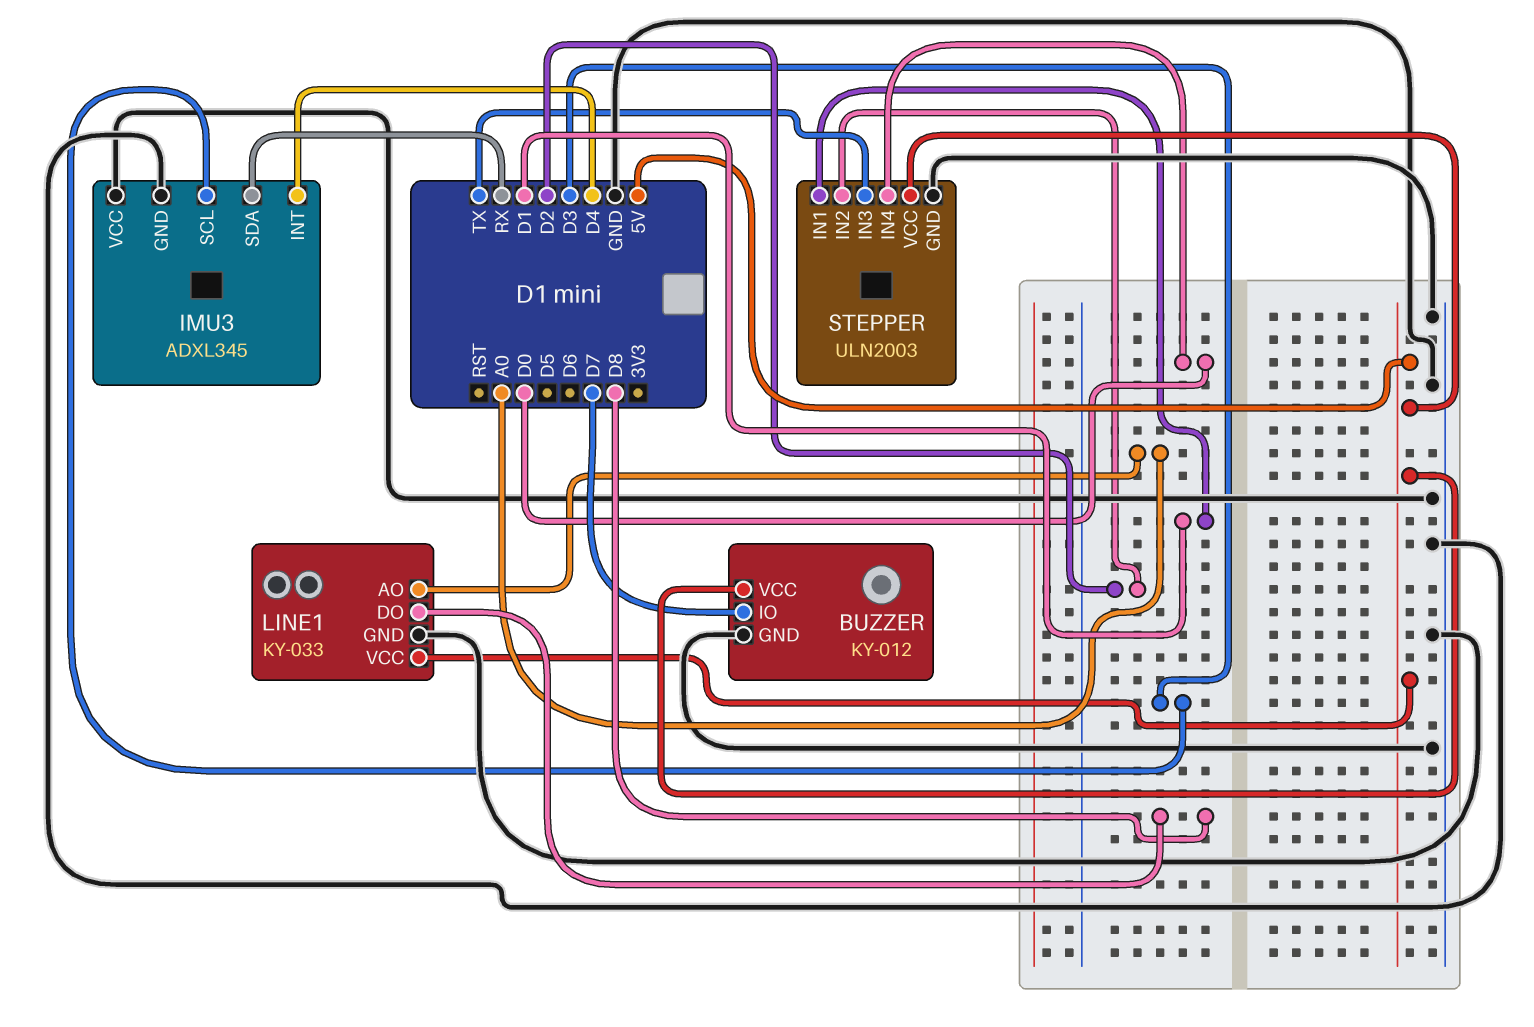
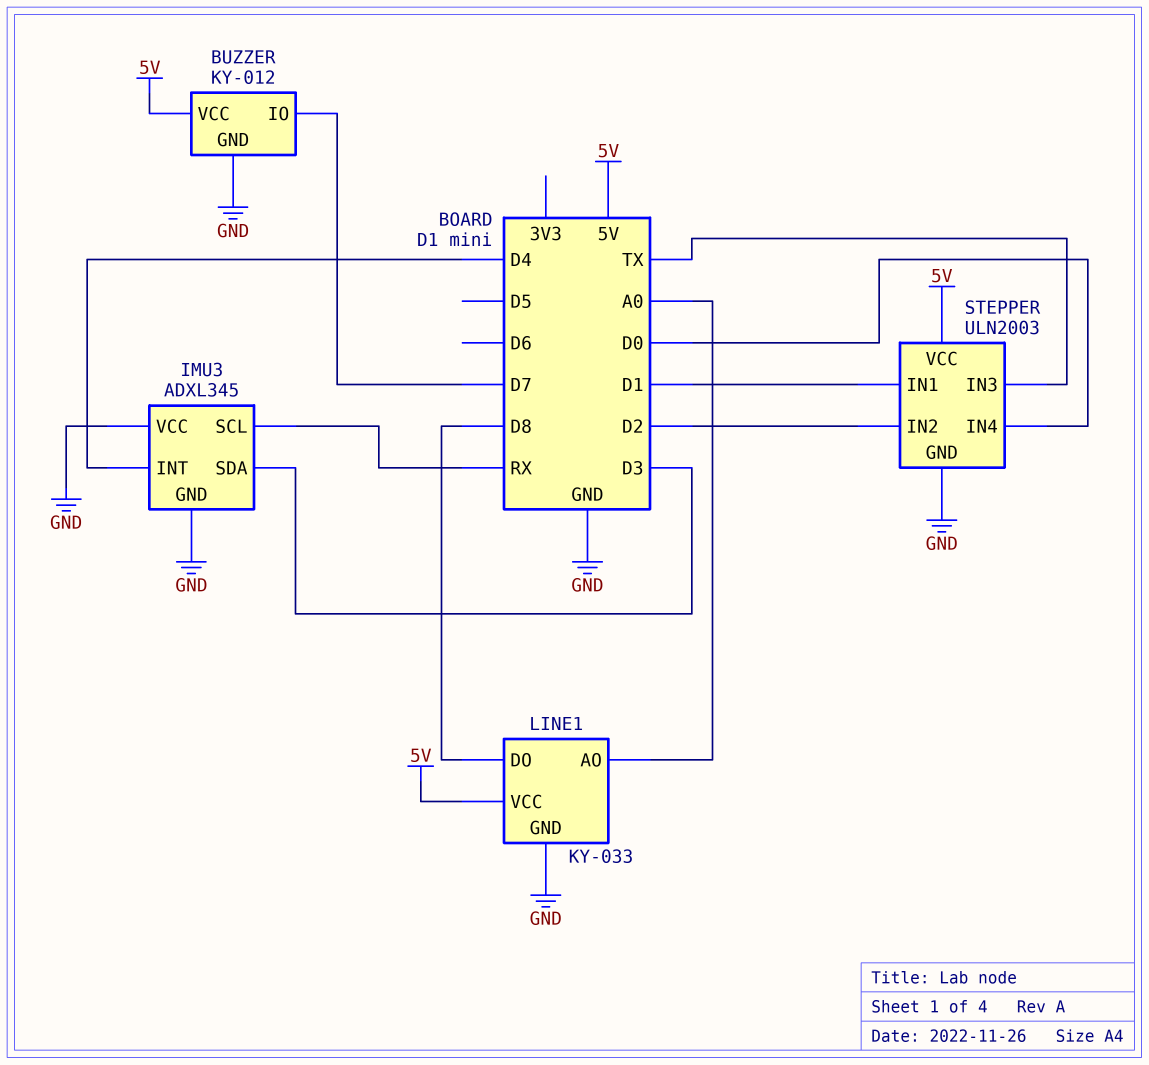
IMU3 pin SCL: D3 -> RX
IMU3 pin SDA: RX -> D3

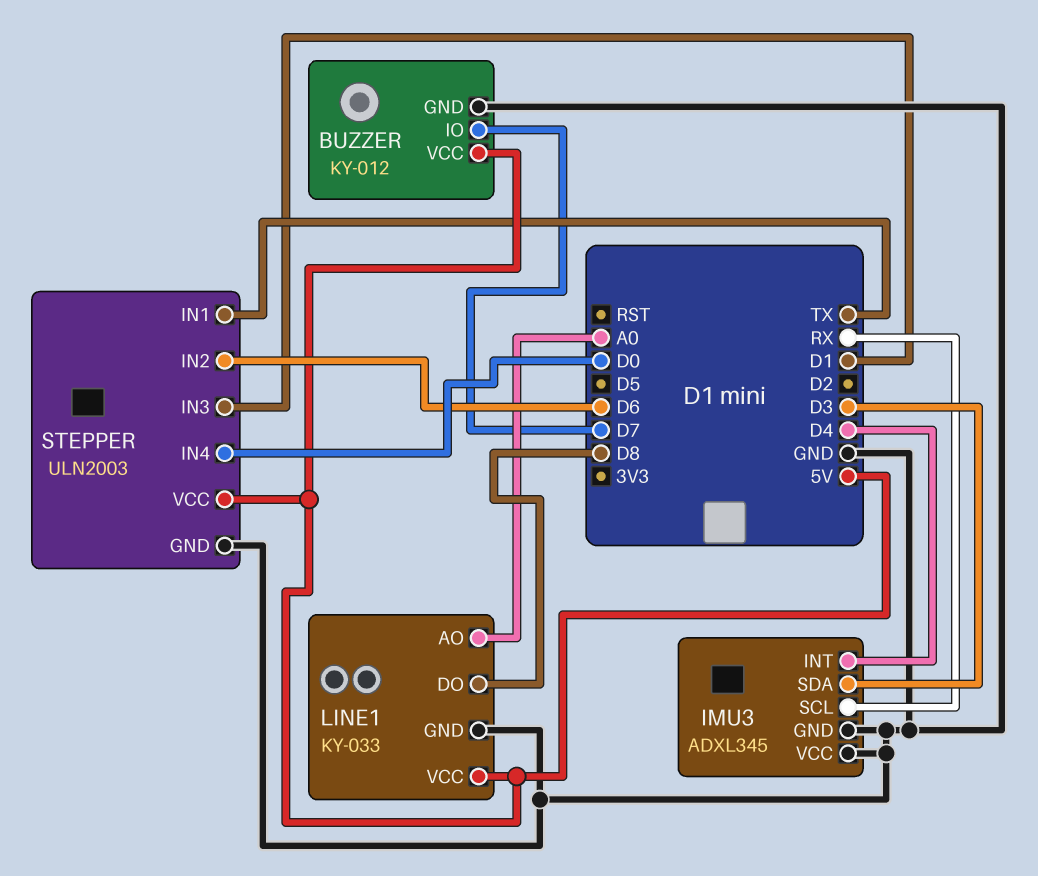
STEPPER pin IN1: D1 -> TX
STEPPER pin IN2: D2 -> D6
STEPPER pin IN3: TX -> D1

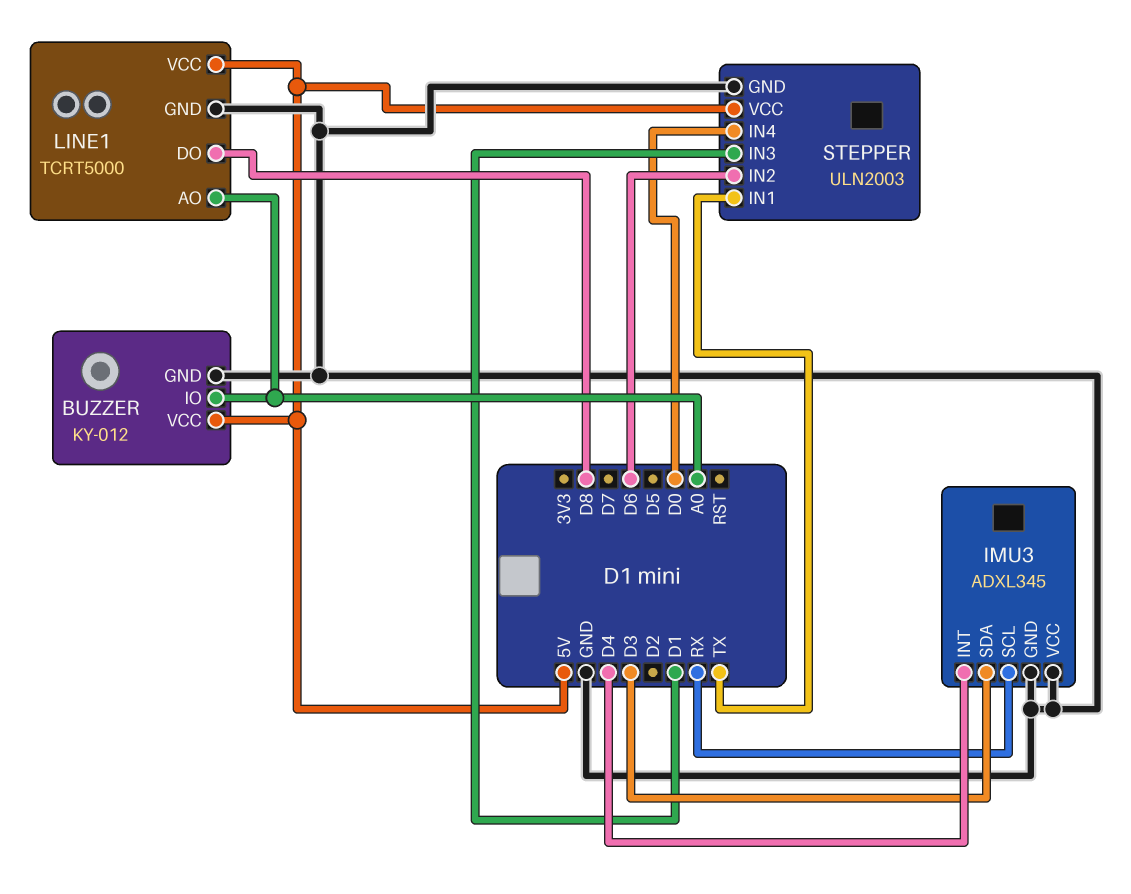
BUZZER pin IO: D7 -> A0
LINE1: KY-033 -> TCRT5000

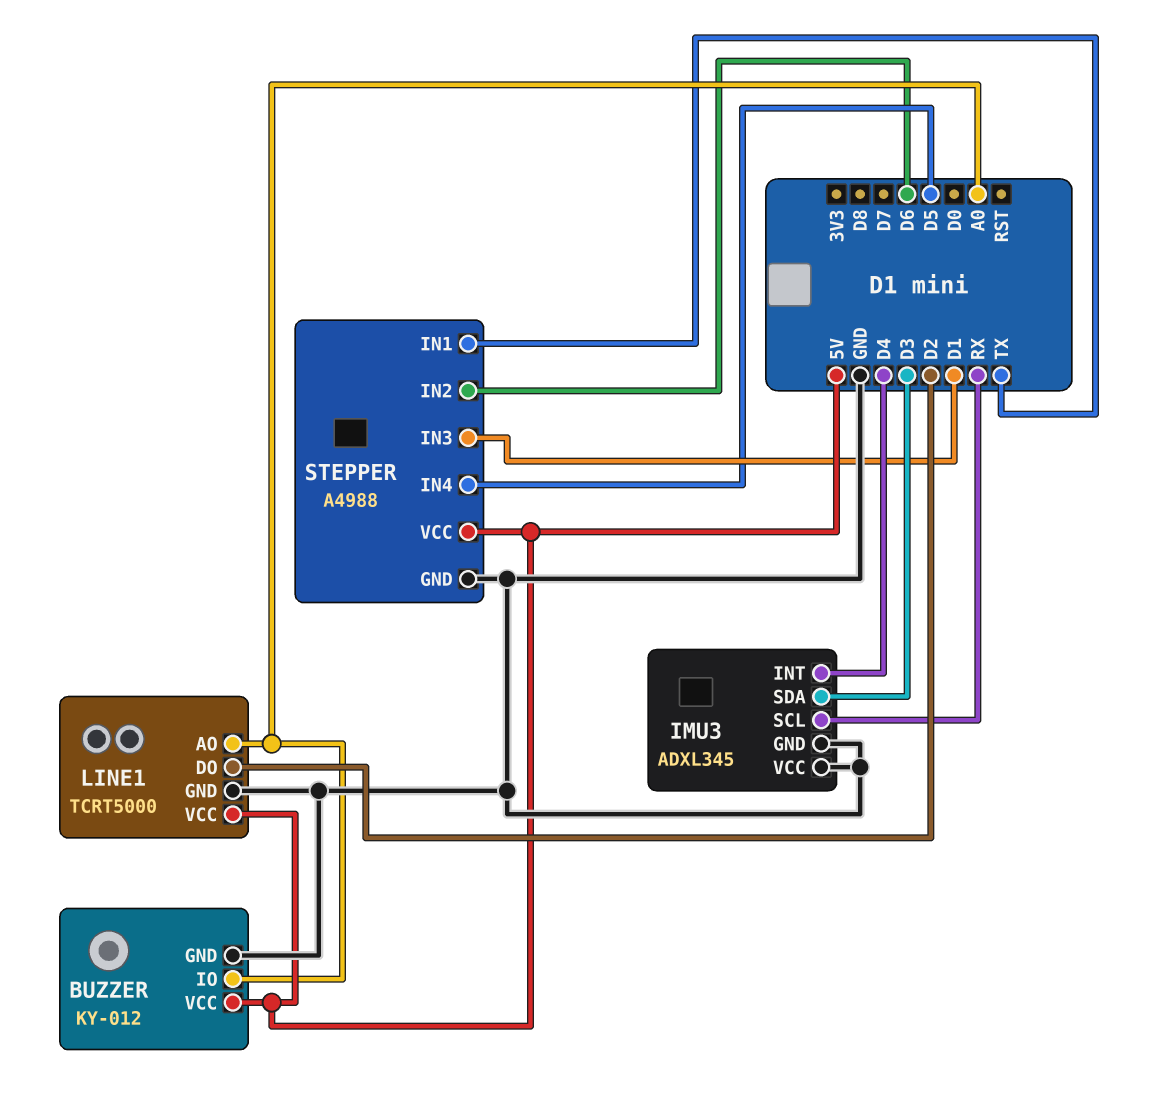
LINE1 pin DO: D8 -> D2
STEPPER: ULN2003 -> A4988
STEPPER pin IN4: D0 -> D5

